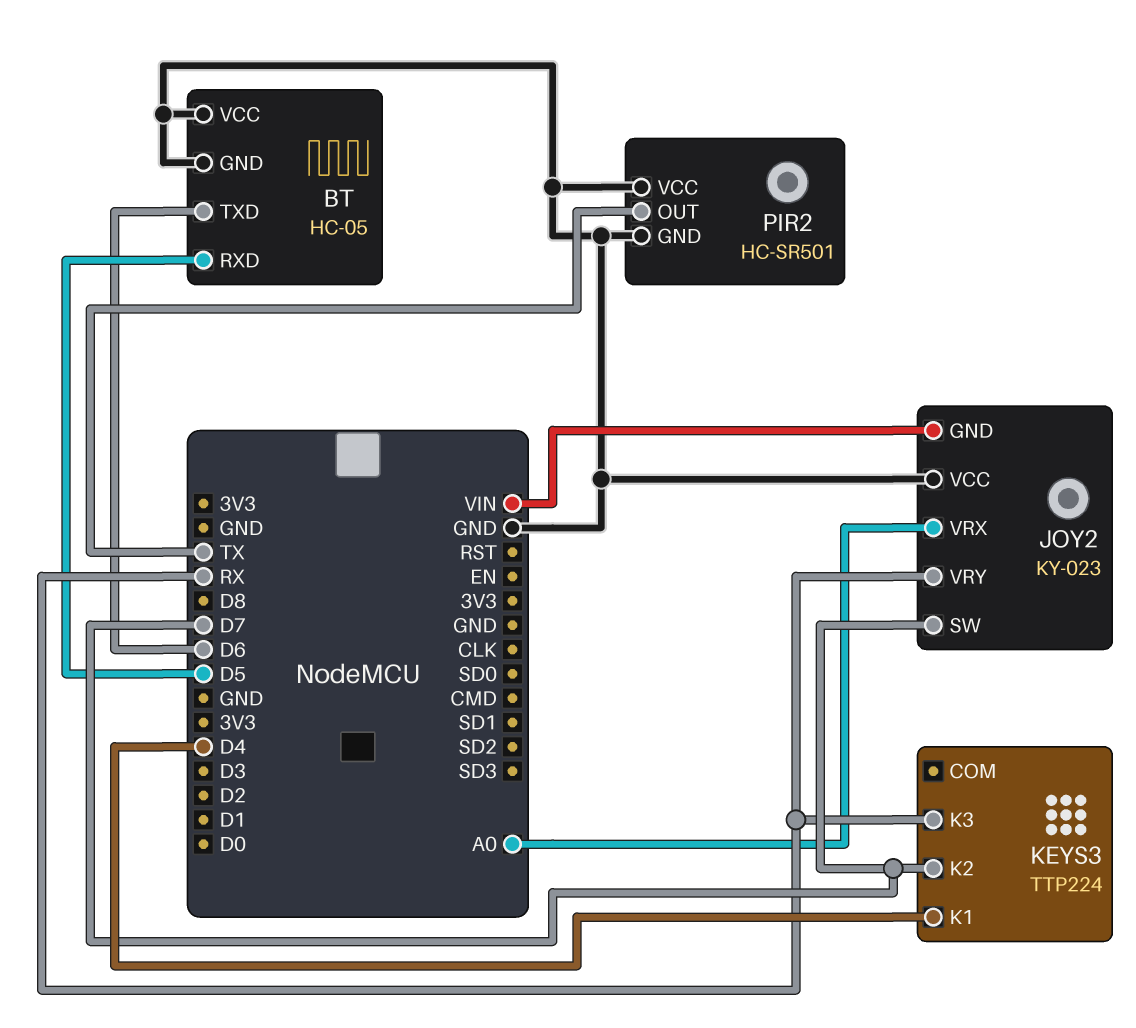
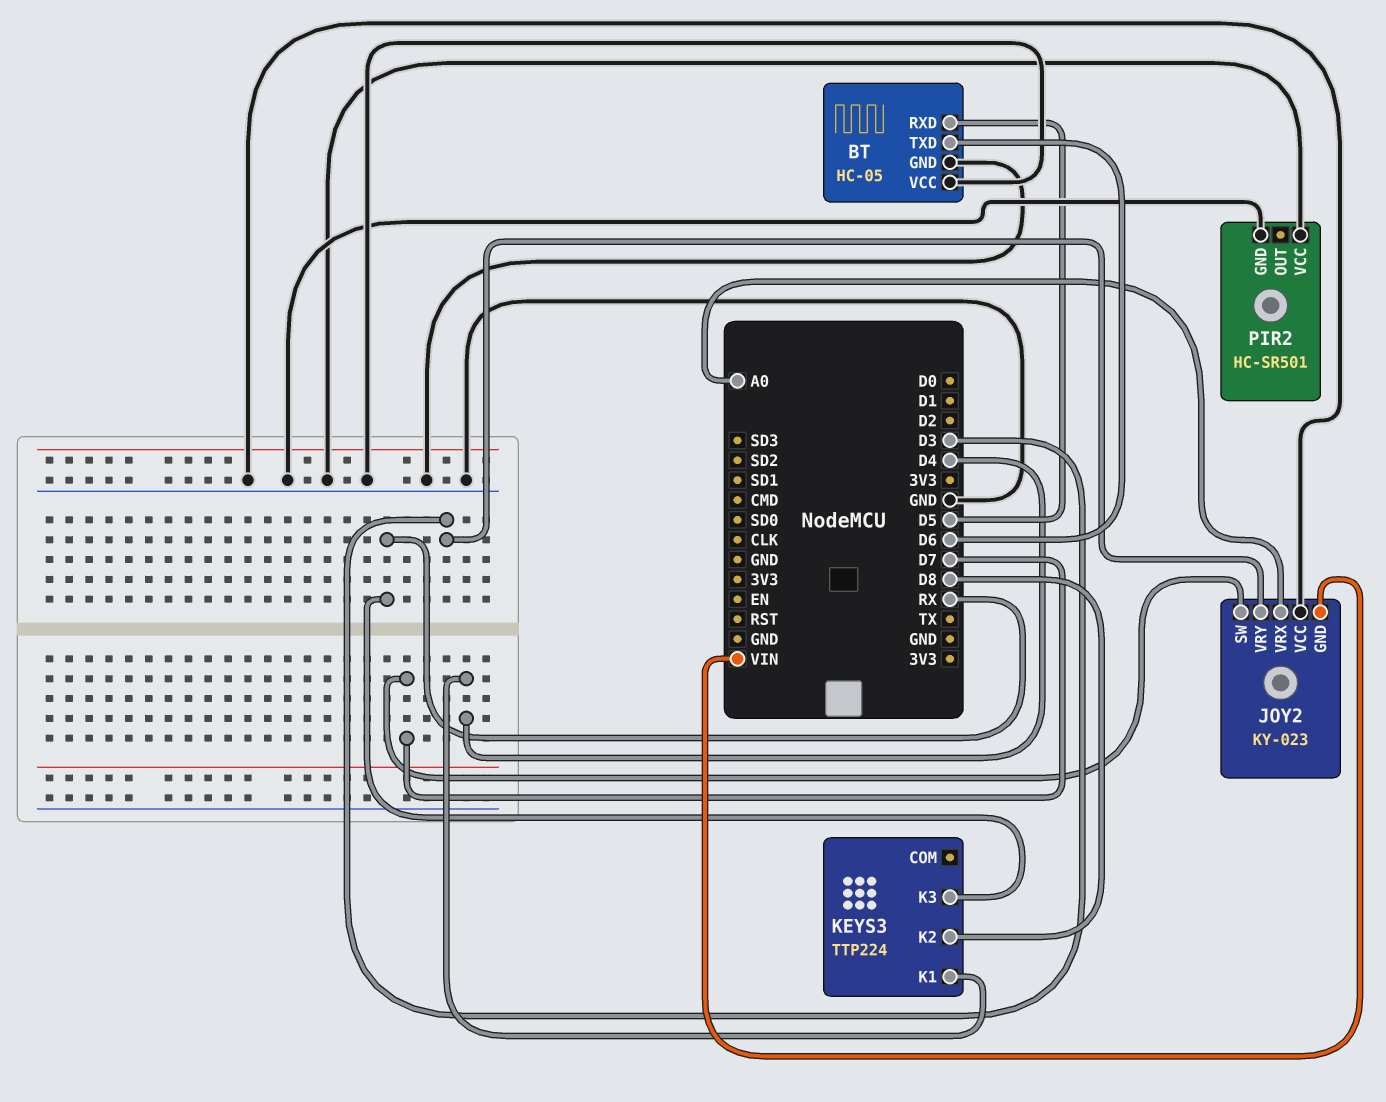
JOY2 pin VRY: RX -> D3
KEYS3 pin K2: D7 -> D8
PIR2 pin OUT: TX -> none

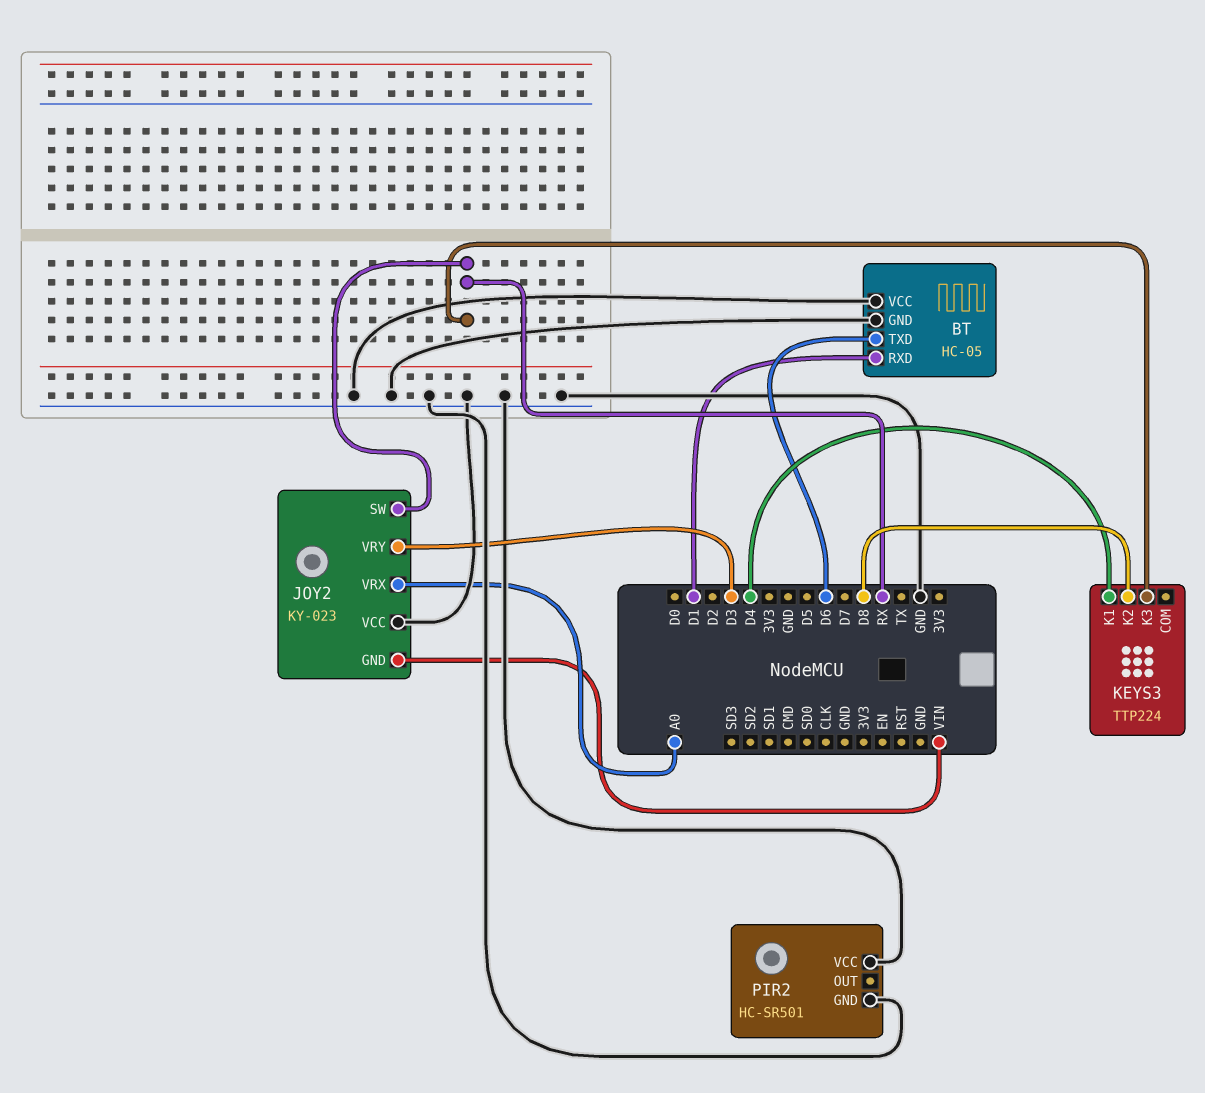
BT pin RXD: D5 -> D1
JOY2 pin SW: D7 -> RX

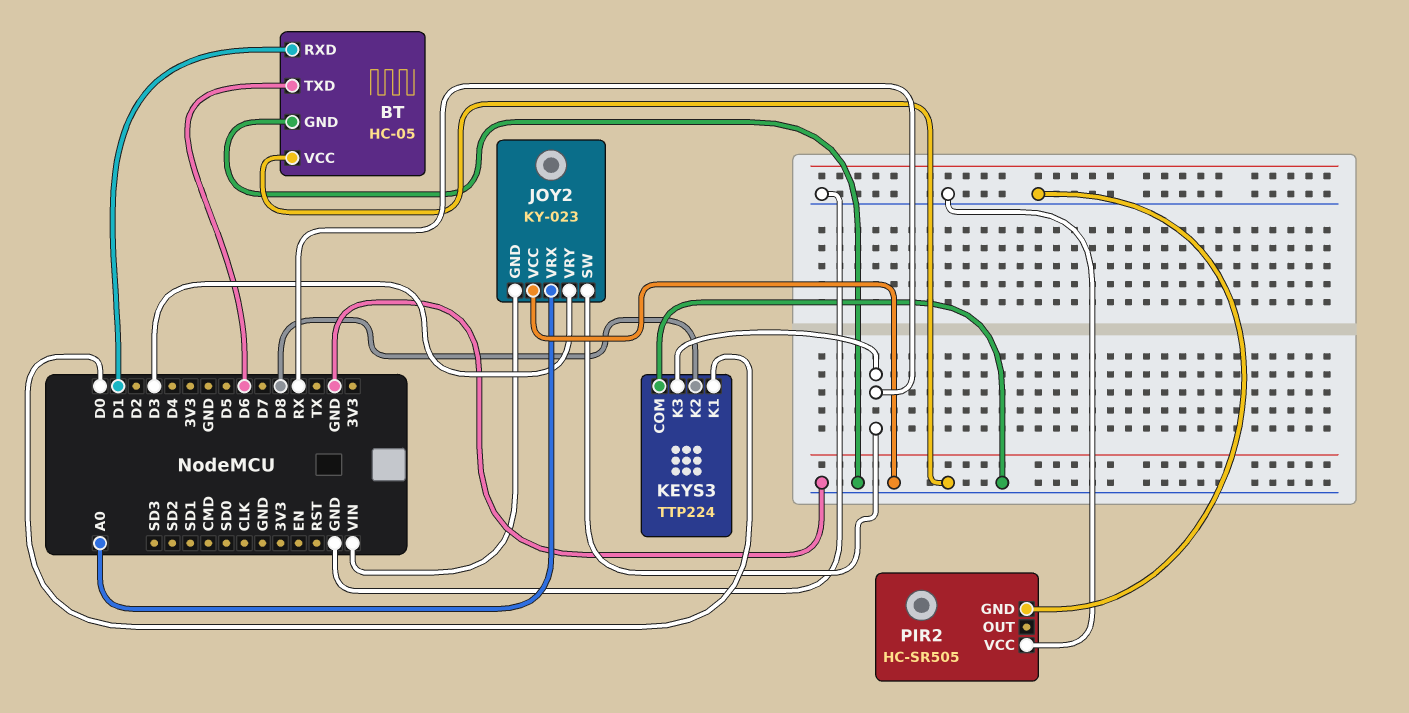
KEYS3 pin COM: none -> GND
KEYS3 pin K1: D4 -> D0
PIR2: HC-SR501 -> HC-SR505

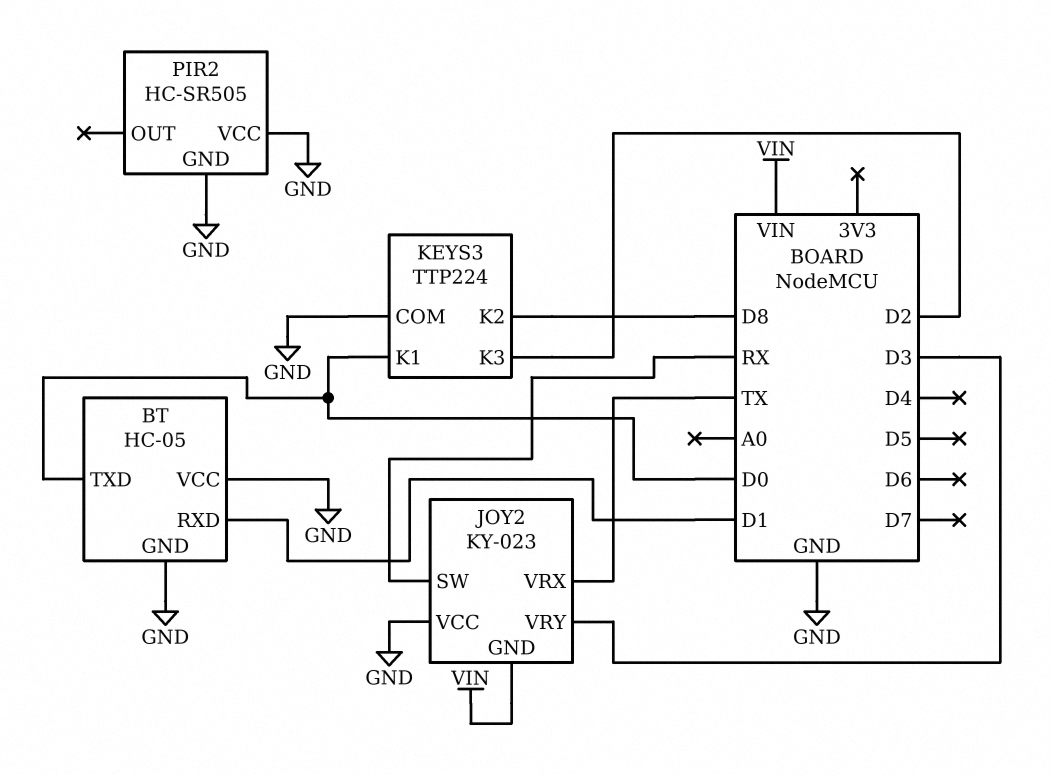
BT pin TXD: D6 -> D0
JOY2 pin VRX: A0 -> TX
KEYS3 pin K3: RX -> D2

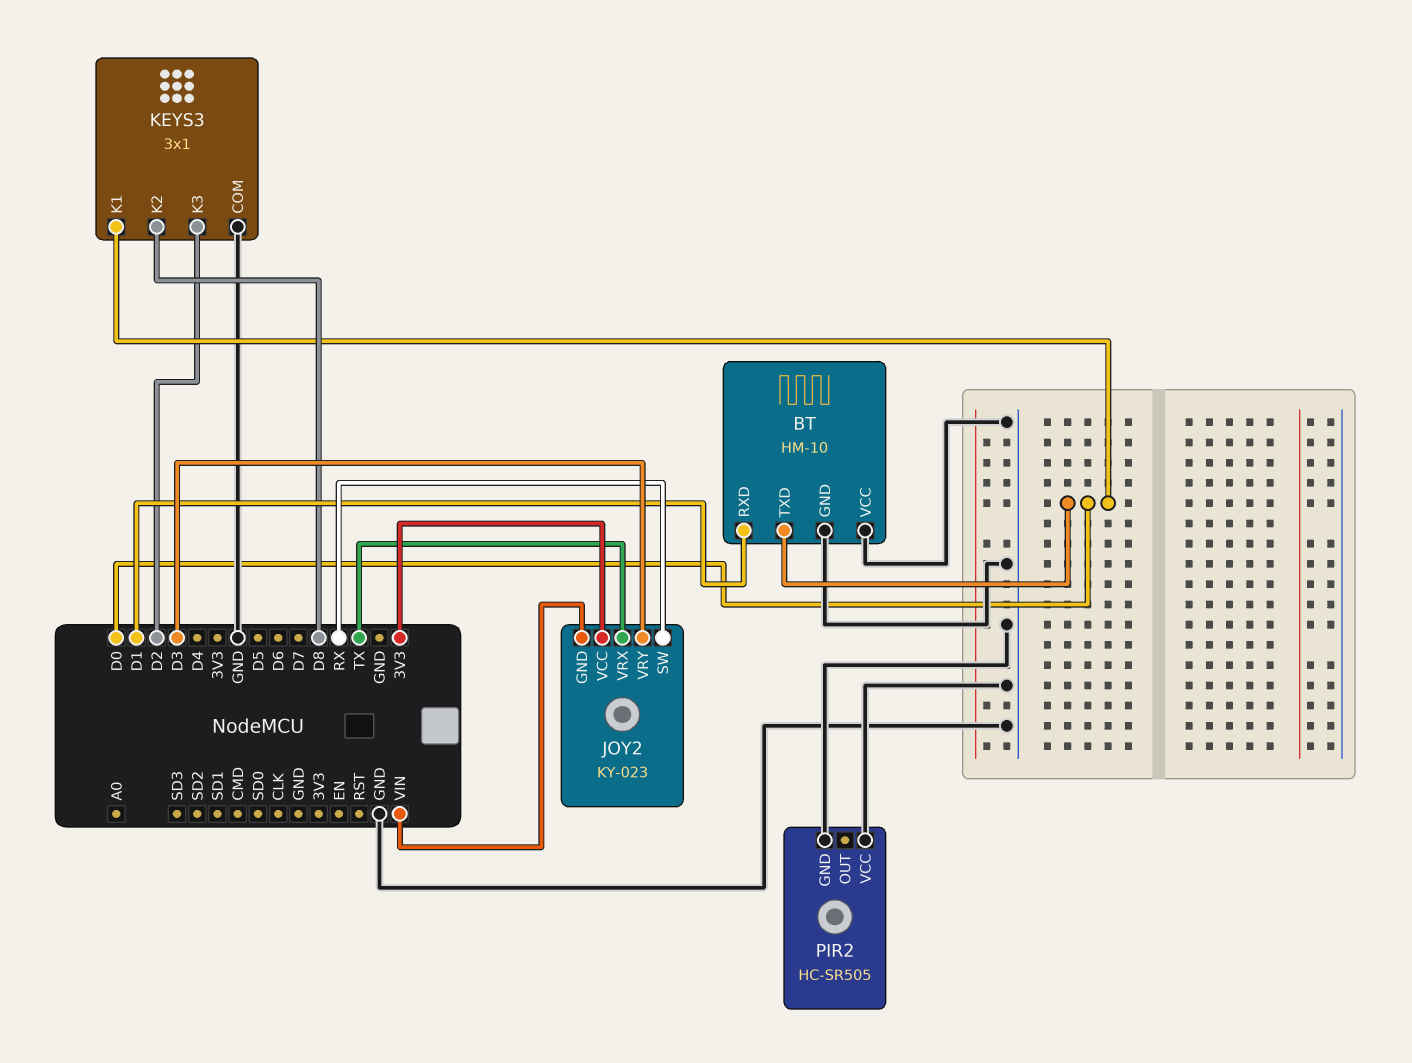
BT: HC-05 -> HM-10
JOY2 pin VCC: GND -> 3V3
KEYS3: TTP224 -> 3x1

